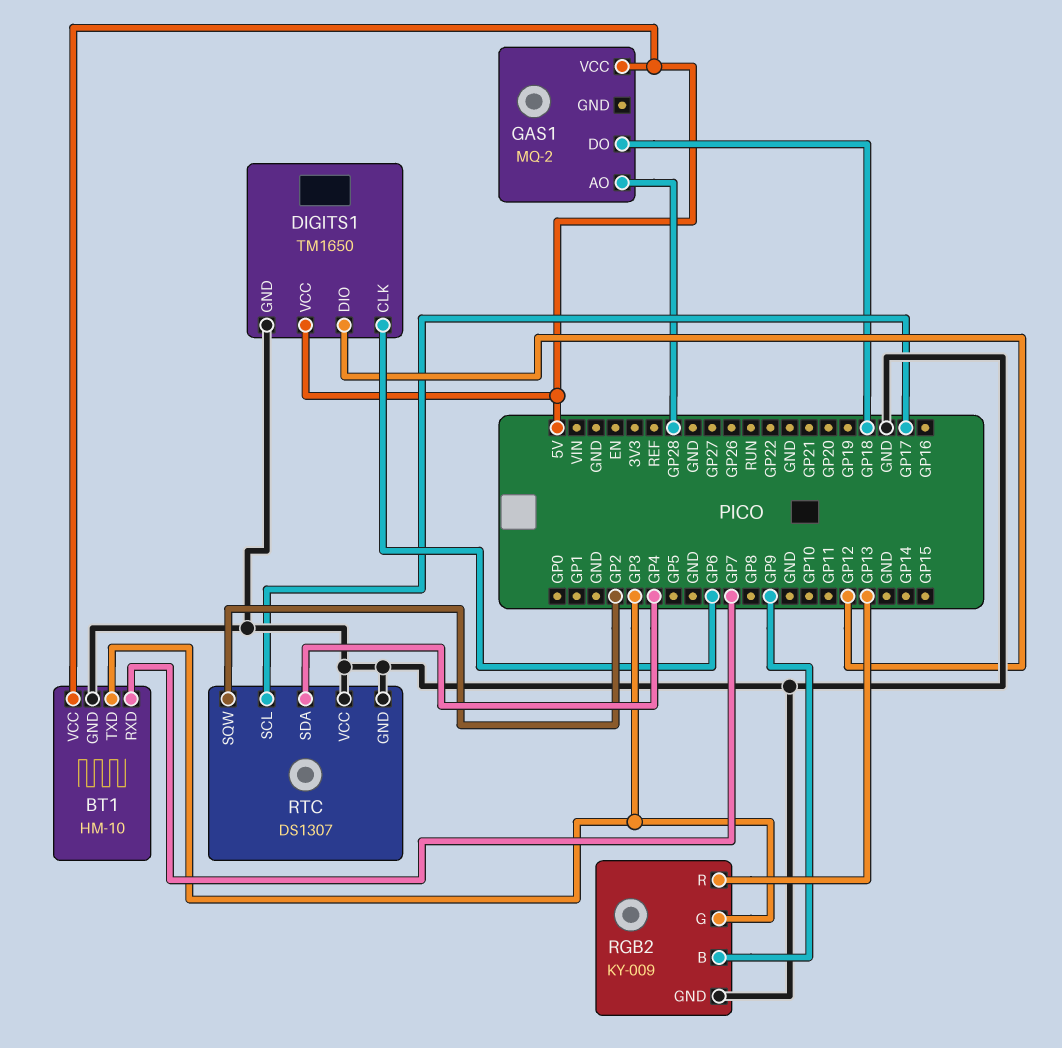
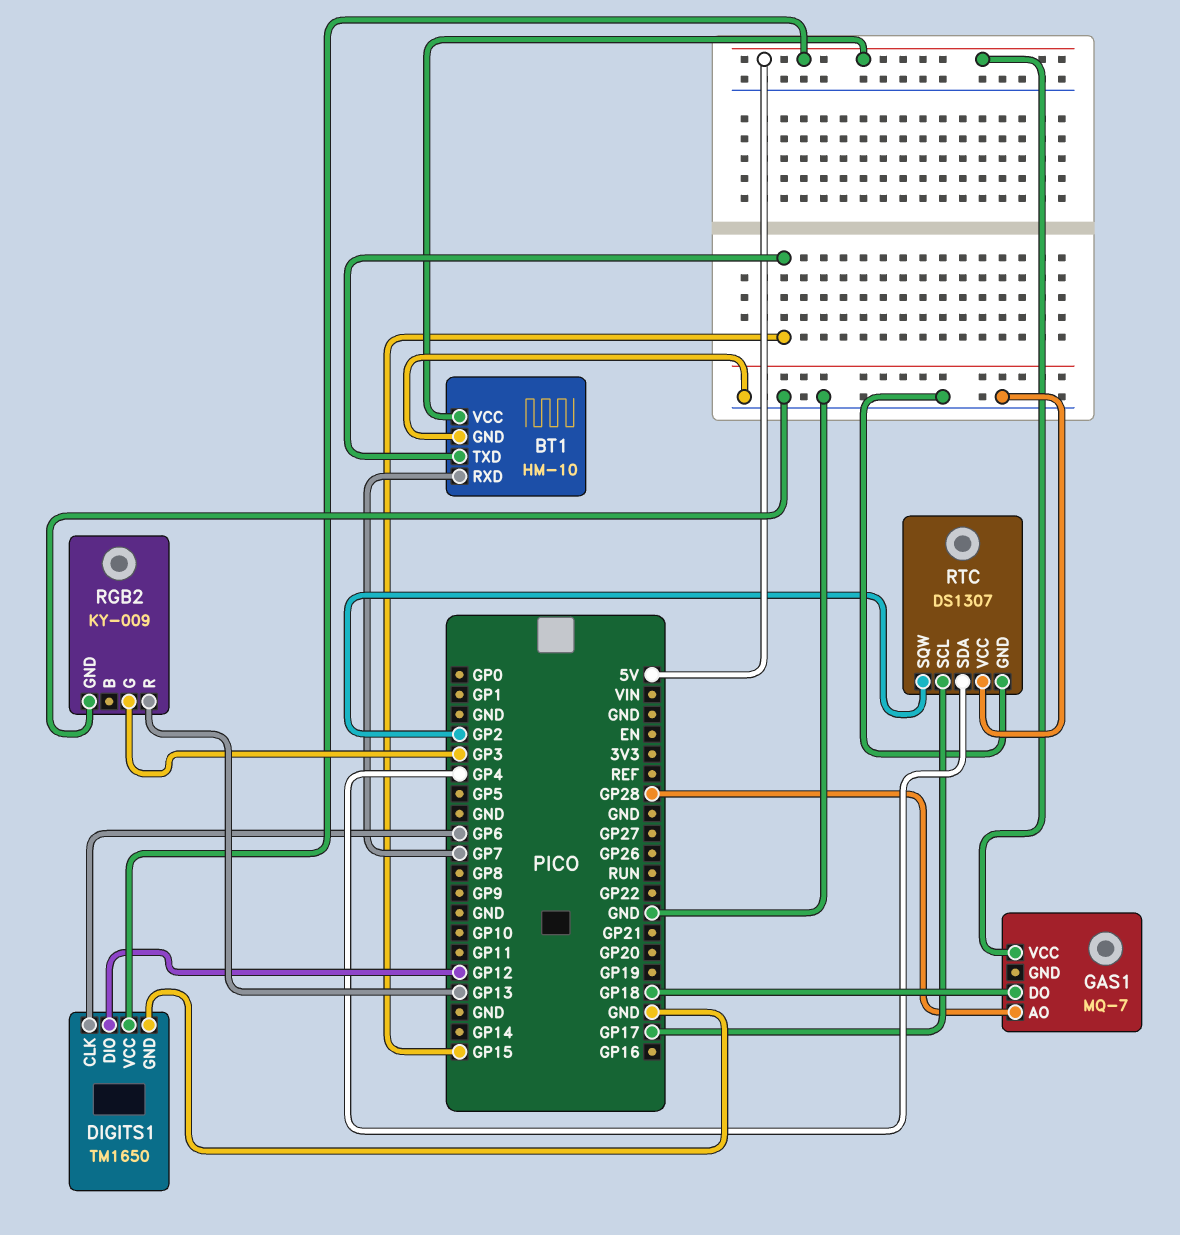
BT1 pin TXD: GP3 -> GP15
GAS1: MQ-2 -> MQ-7
RGB2 pin B: GP9 -> none

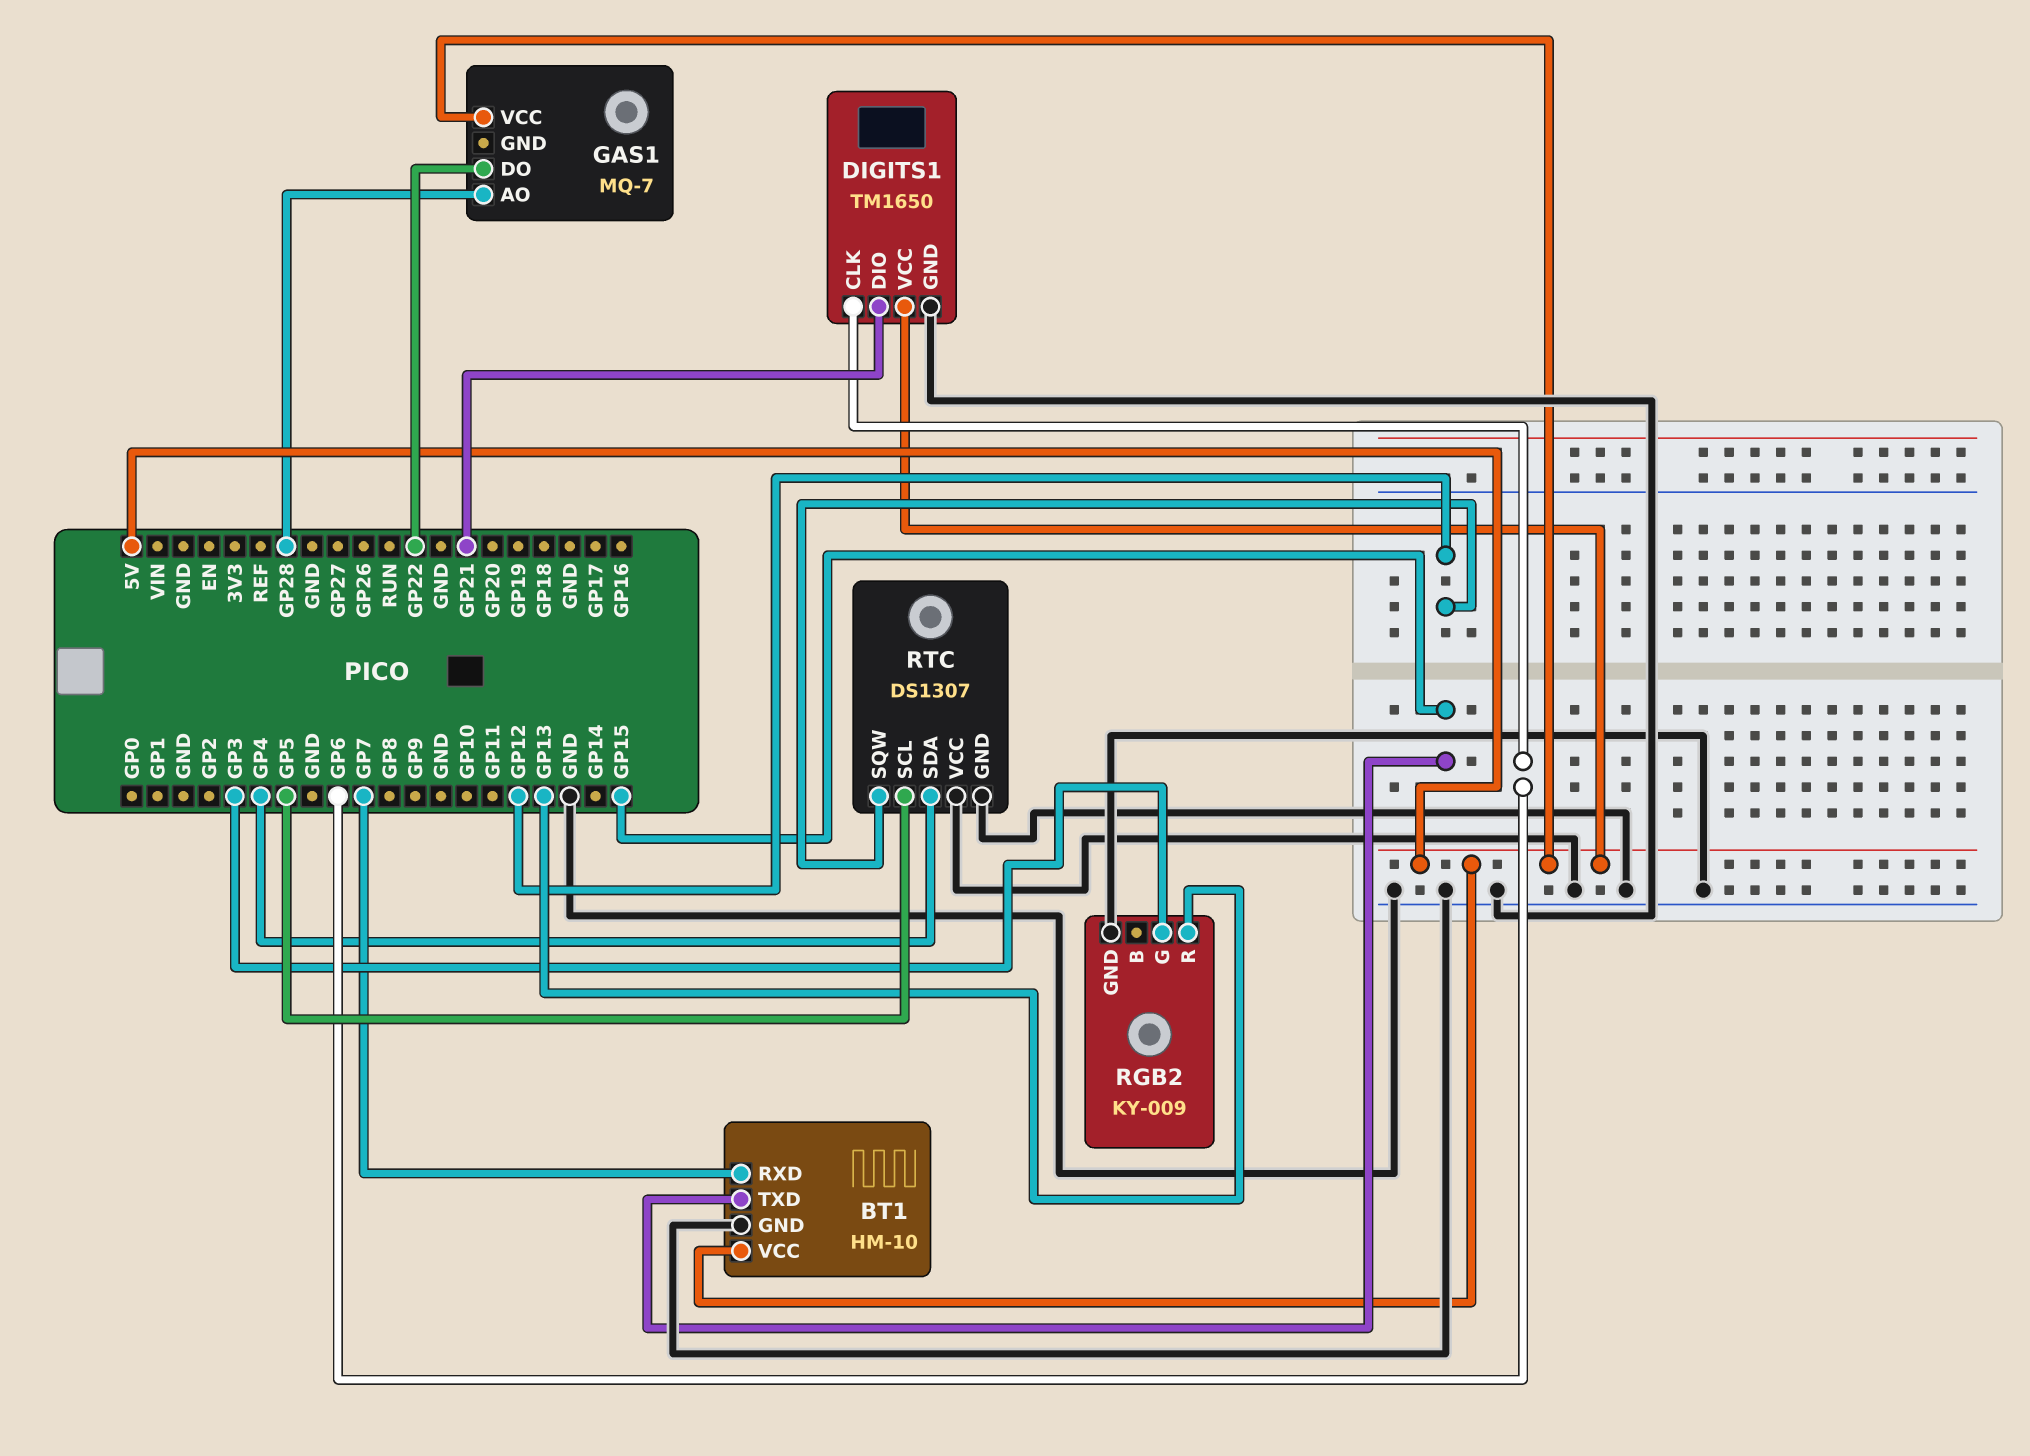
DIGITS1 pin DIO: GP12 -> GP21
GAS1 pin DO: GP18 -> GP22
RTC pin SCL: GP17 -> GP5
RTC pin SQW: GP2 -> GP12

